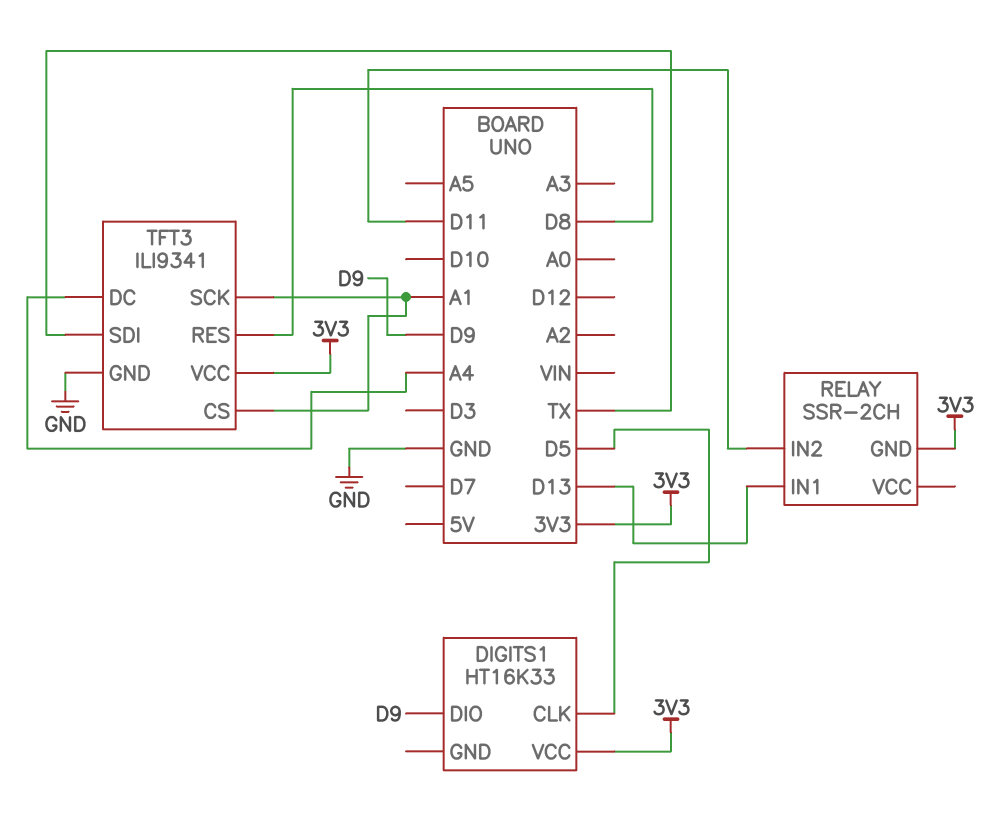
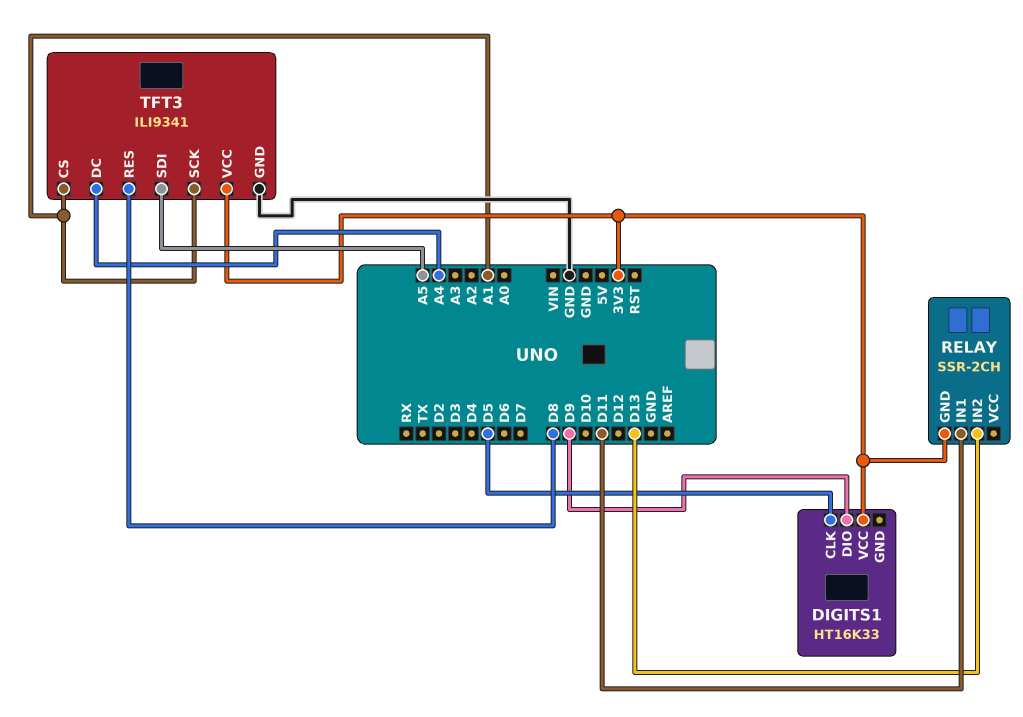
RELAY pin IN1: D13 -> D11
RELAY pin IN2: D11 -> D13
TFT3 pin SDI: TX -> A5

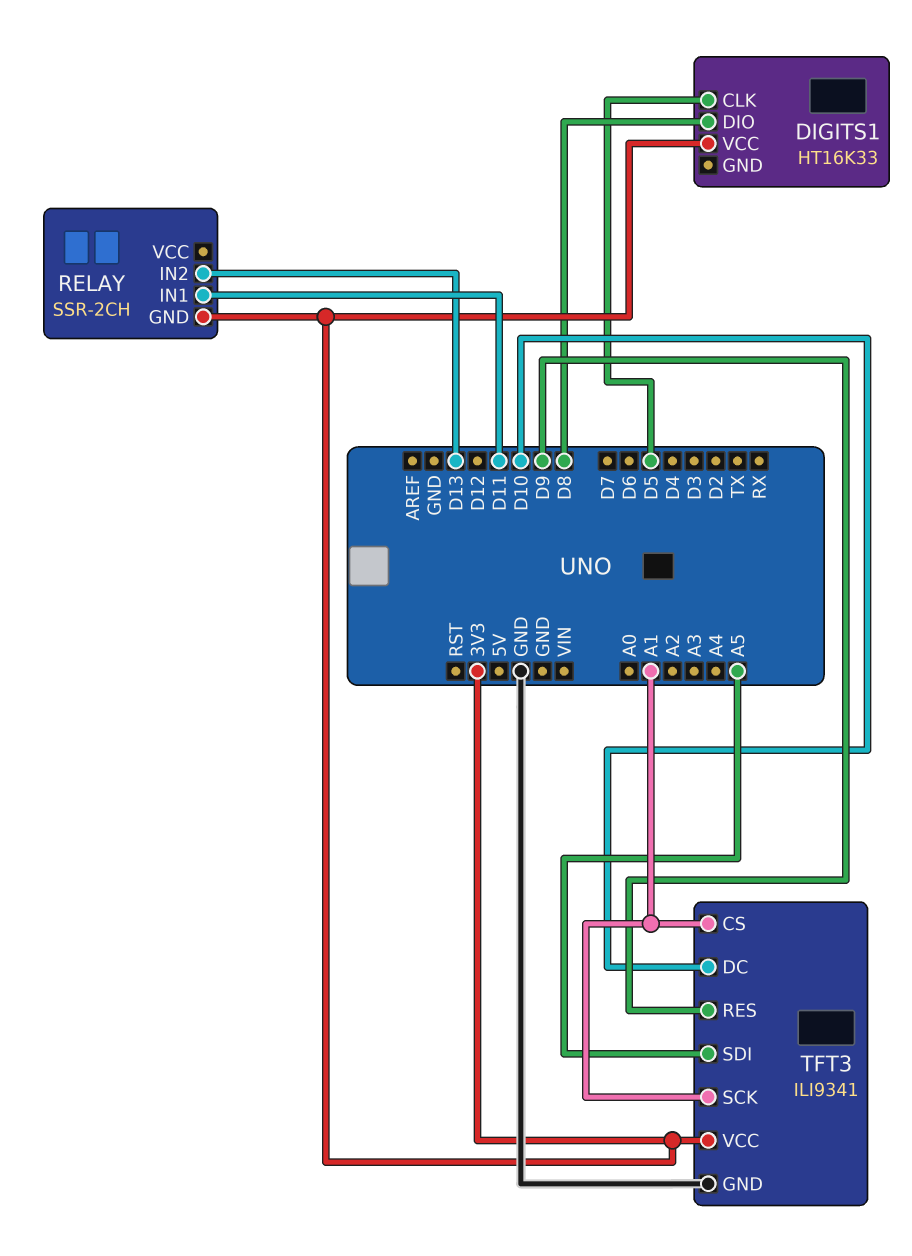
DIGITS1 pin DIO: D9 -> D8
TFT3 pin DC: A4 -> D10
TFT3 pin RES: D8 -> D9

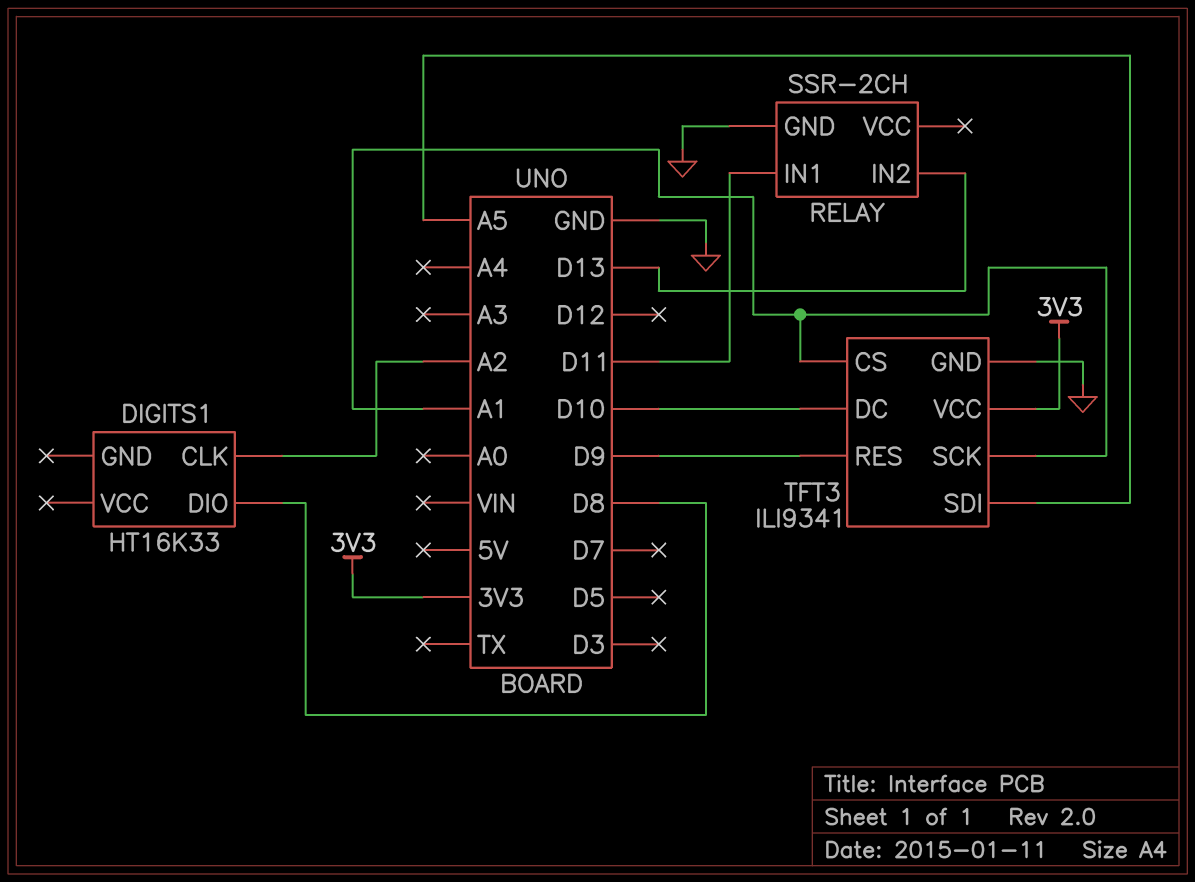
DIGITS1 pin CLK: D5 -> A2
DIGITS1 pin VCC: 3V3 -> none
RELAY pin GND: 3V3 -> GND

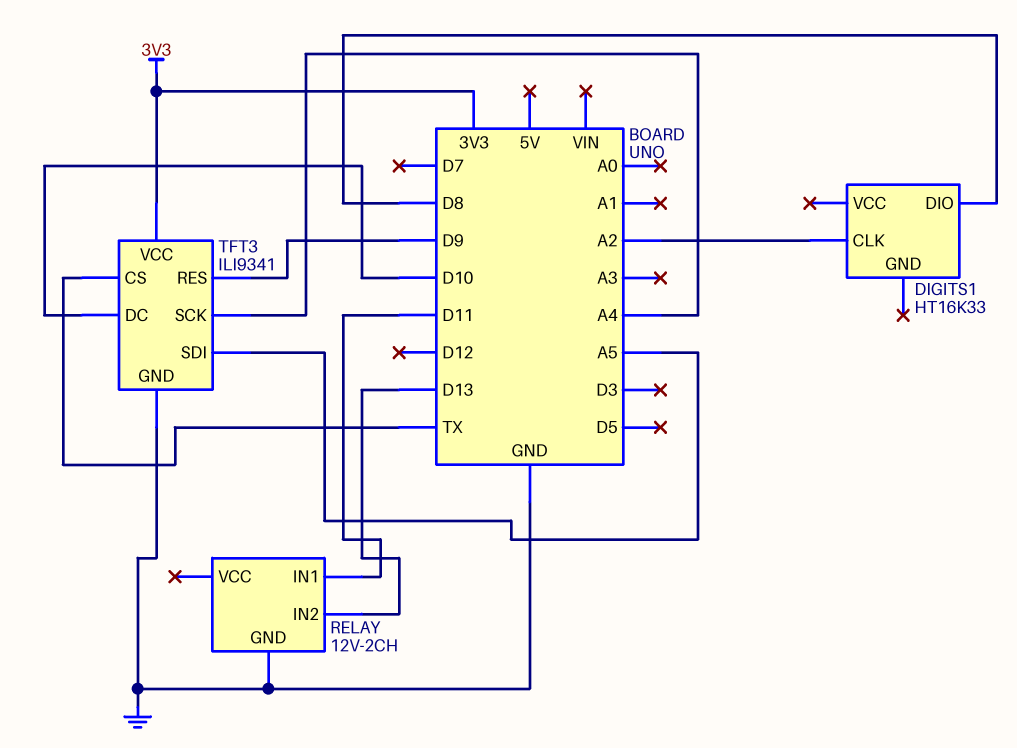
RELAY: SSR-2CH -> 12V-2CH
TFT3 pin CS: A1 -> TX
TFT3 pin SCK: A1 -> A4

